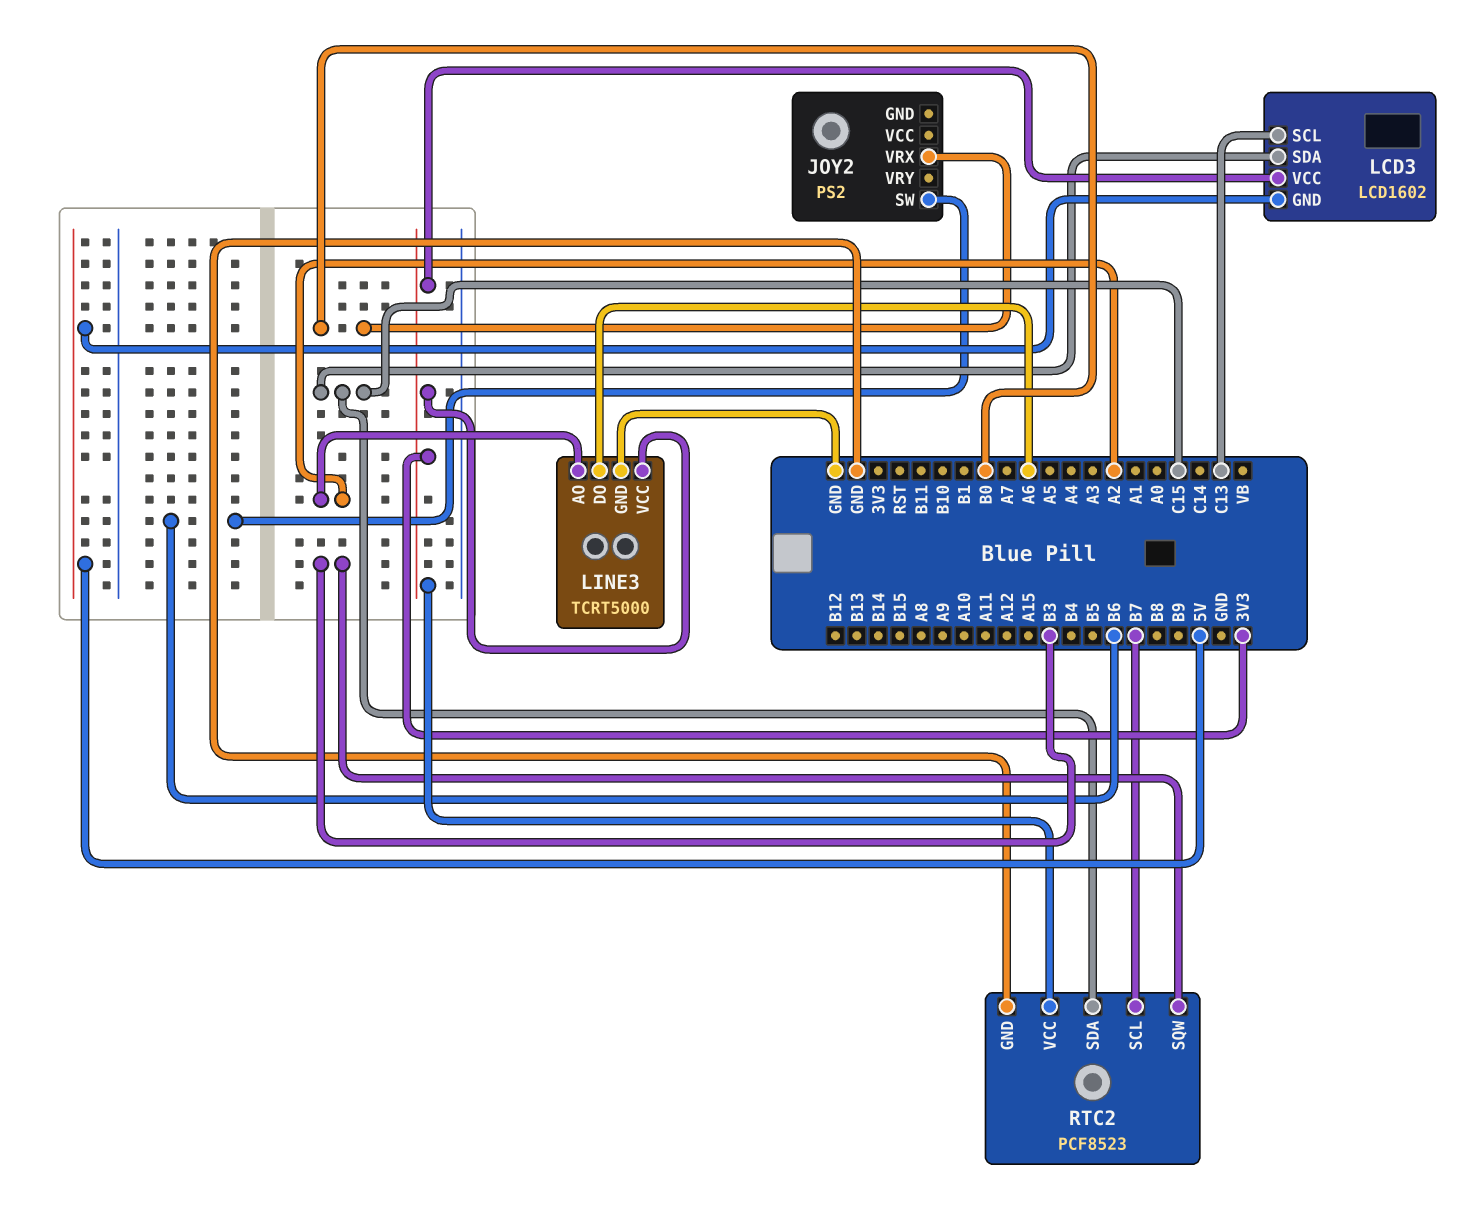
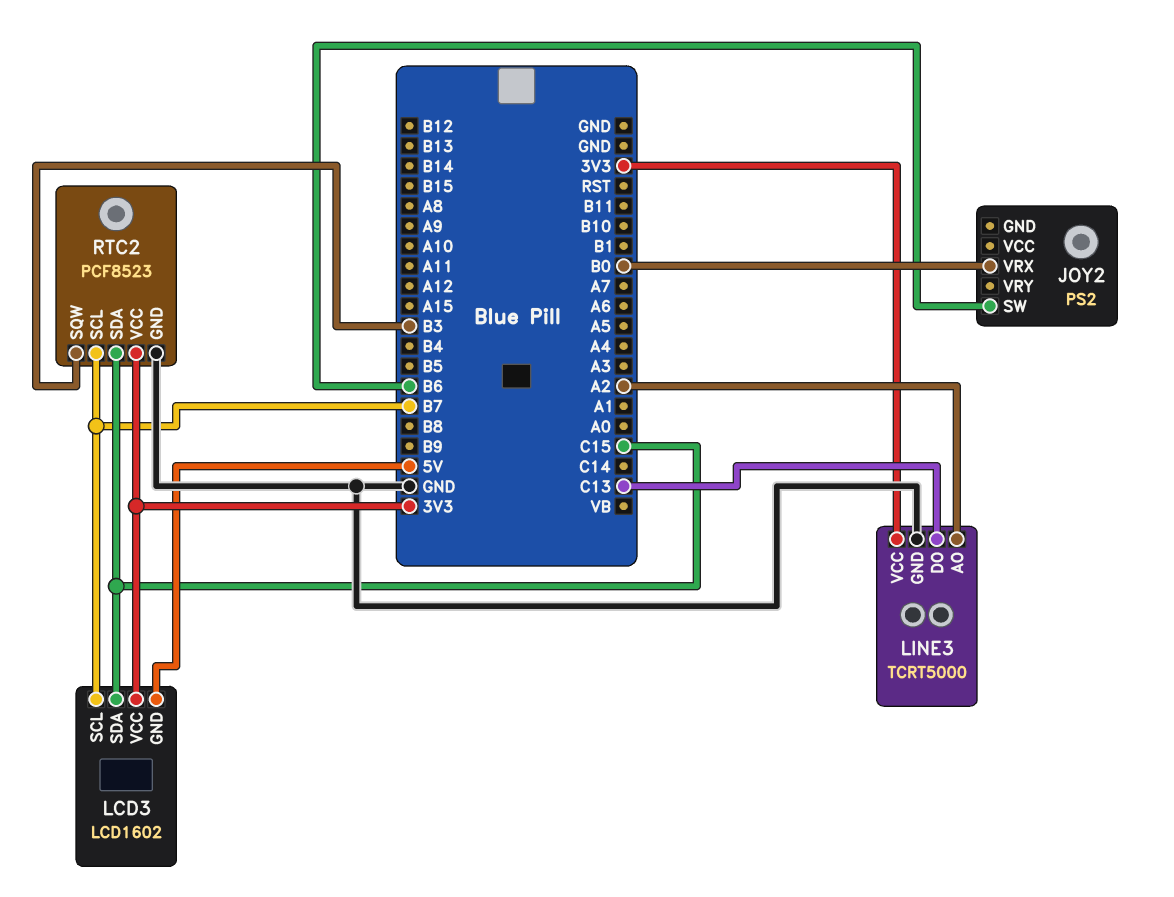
LCD3 pin SCL: C13 -> B7
LINE3 pin DO: A6 -> C13

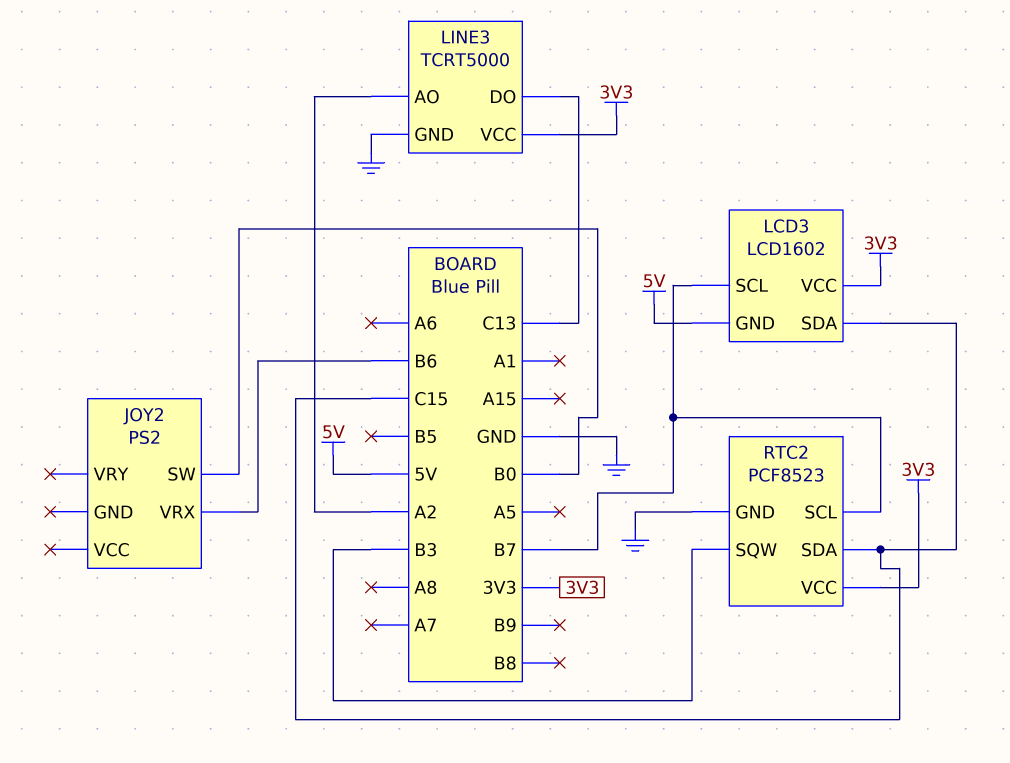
JOY2 pin SW: B6 -> B0
JOY2 pin VRX: B0 -> B6

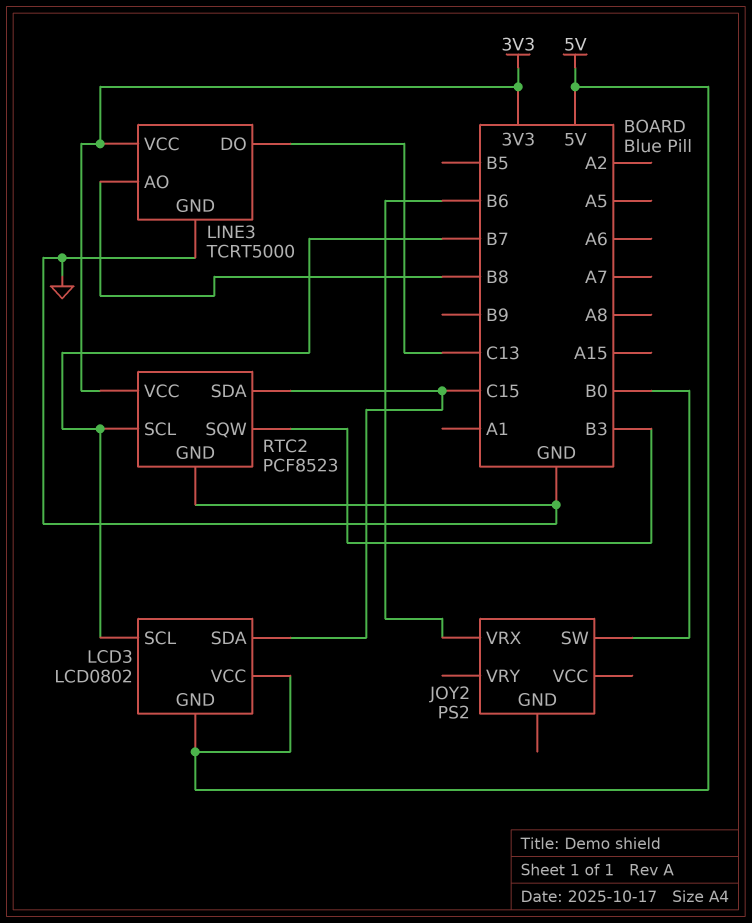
LCD3: LCD1602 -> LCD0802
LCD3 pin VCC: 3V3 -> 5V
LINE3 pin AO: A2 -> B8

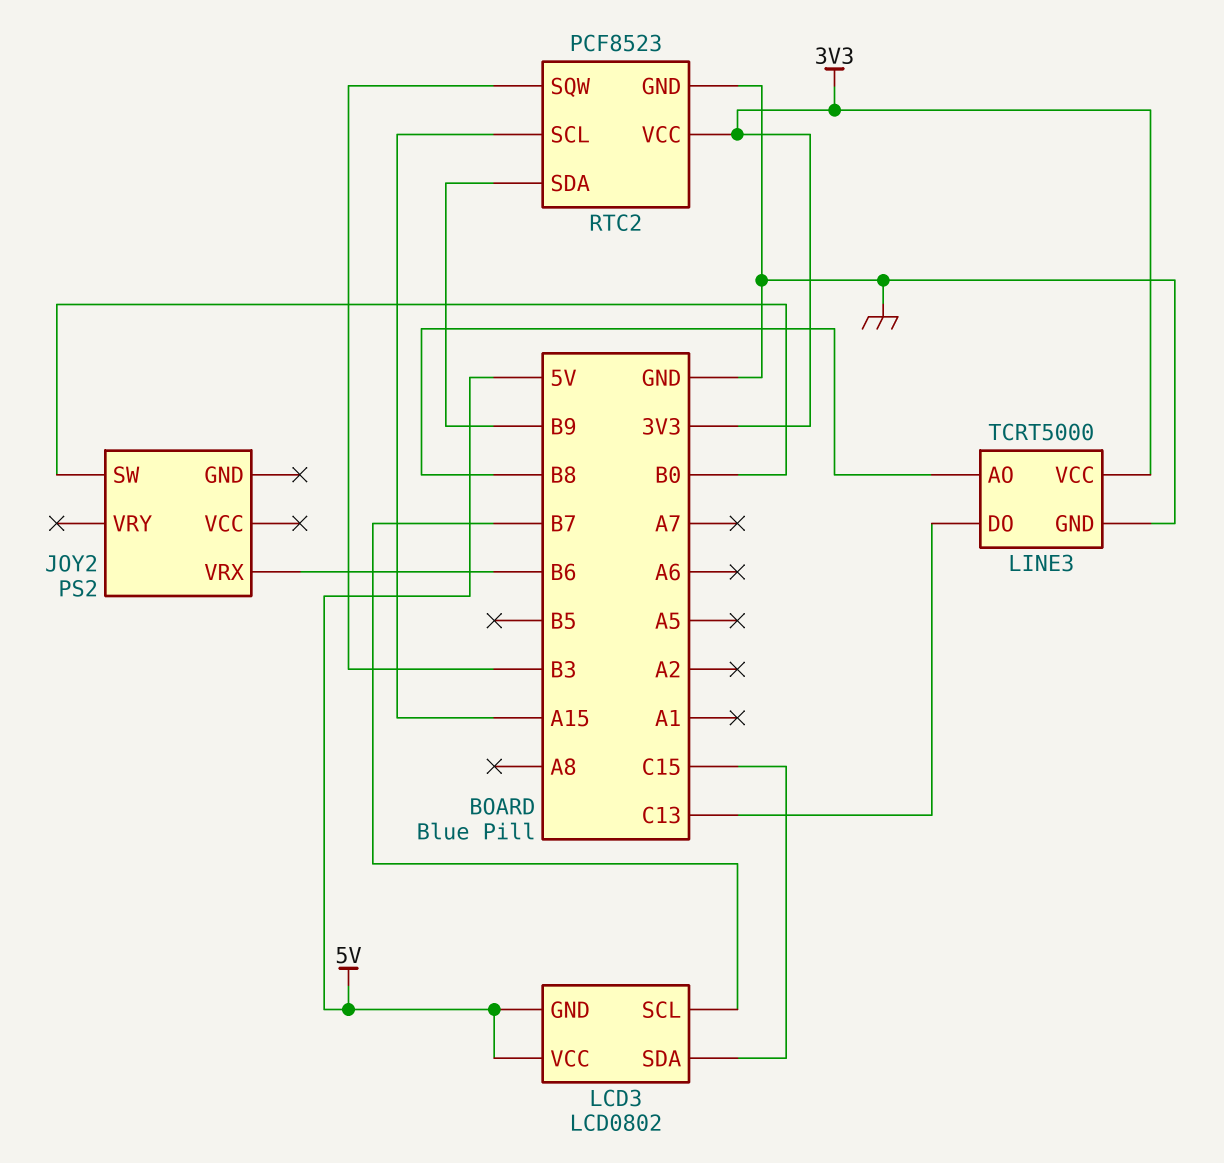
RTC2 pin SCL: B7 -> A15
RTC2 pin SDA: C15 -> B9

